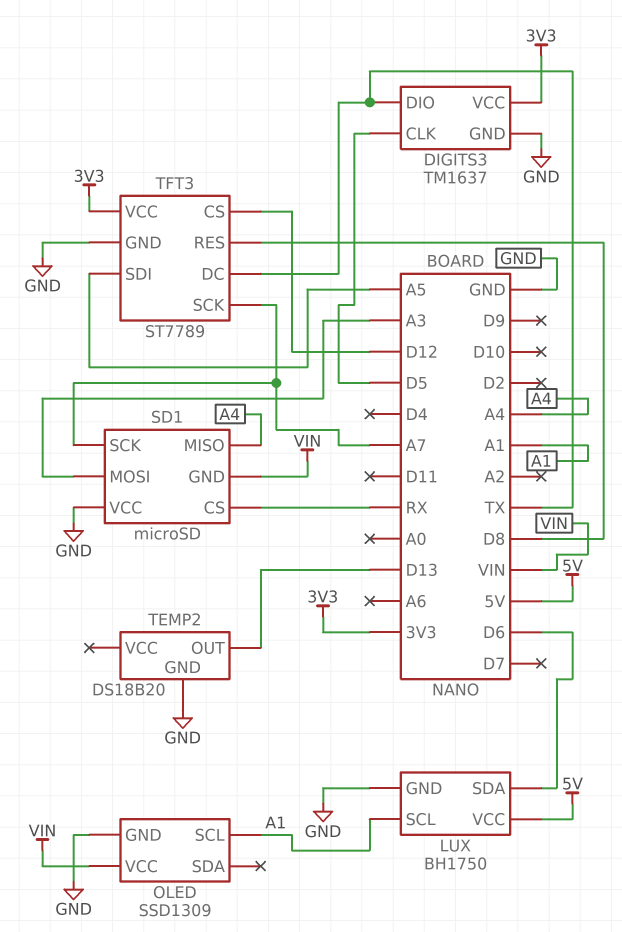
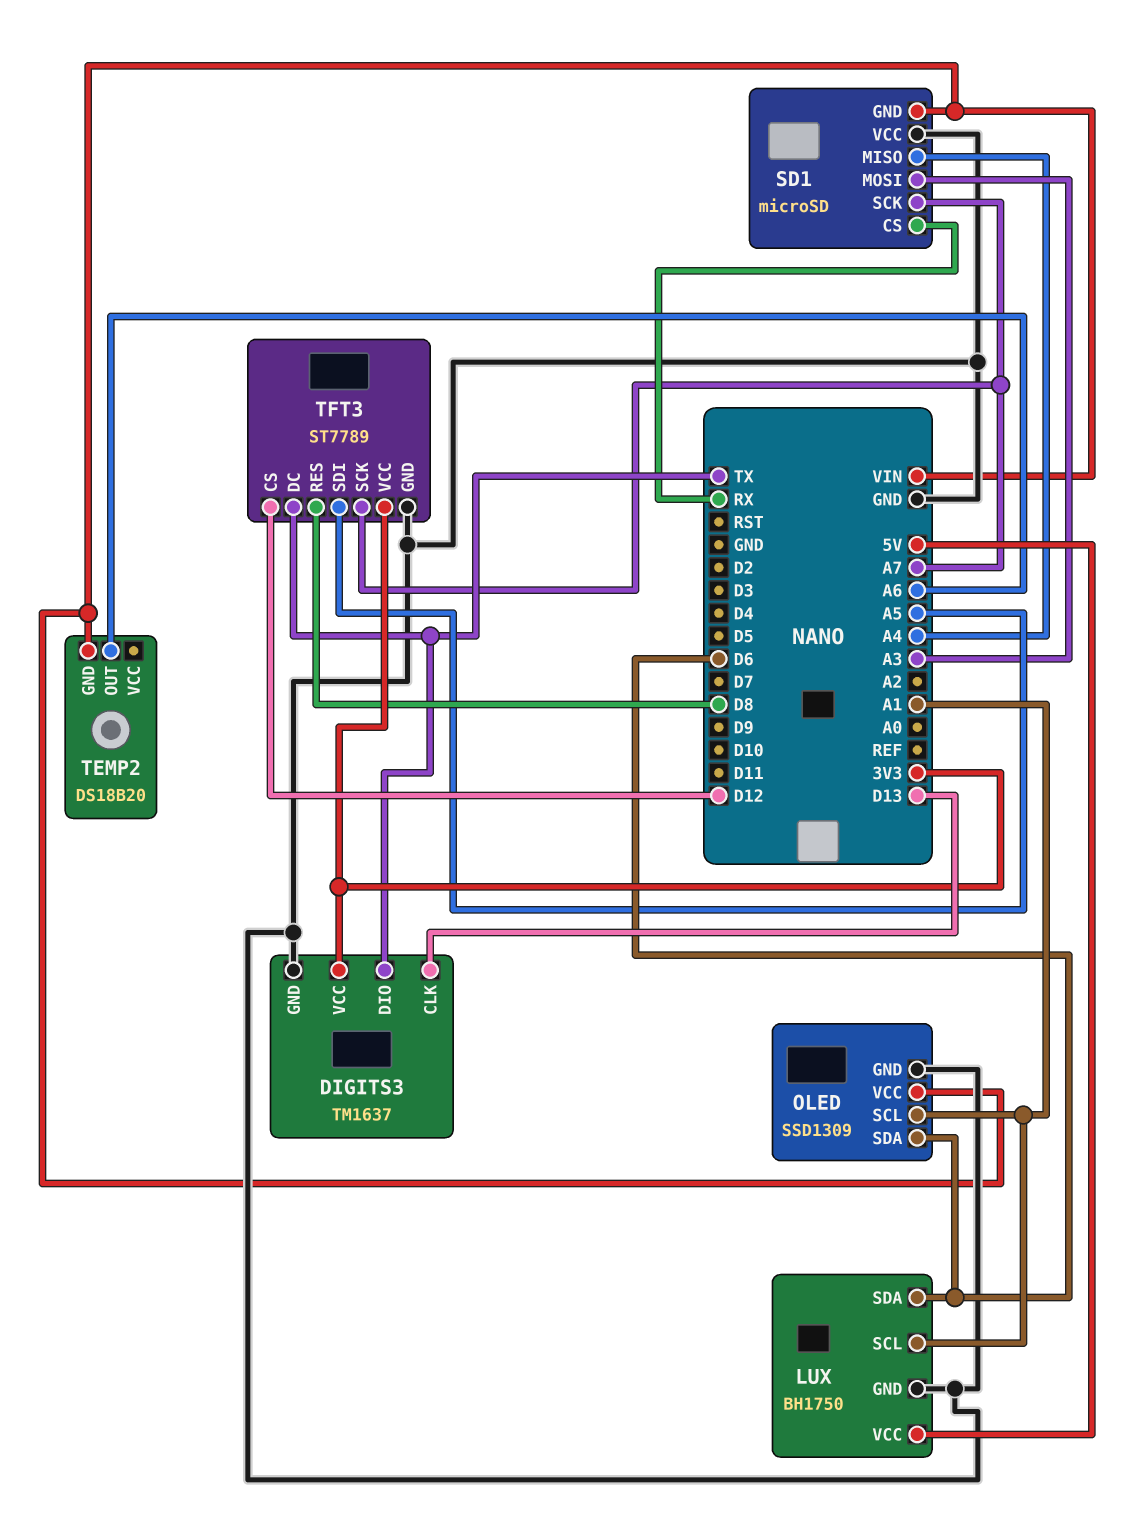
DIGITS3 pin CLK: D5 -> D13
OLED pin SDA: none -> D6
TEMP2 pin GND: GND -> VIN
TEMP2 pin OUT: D13 -> A6

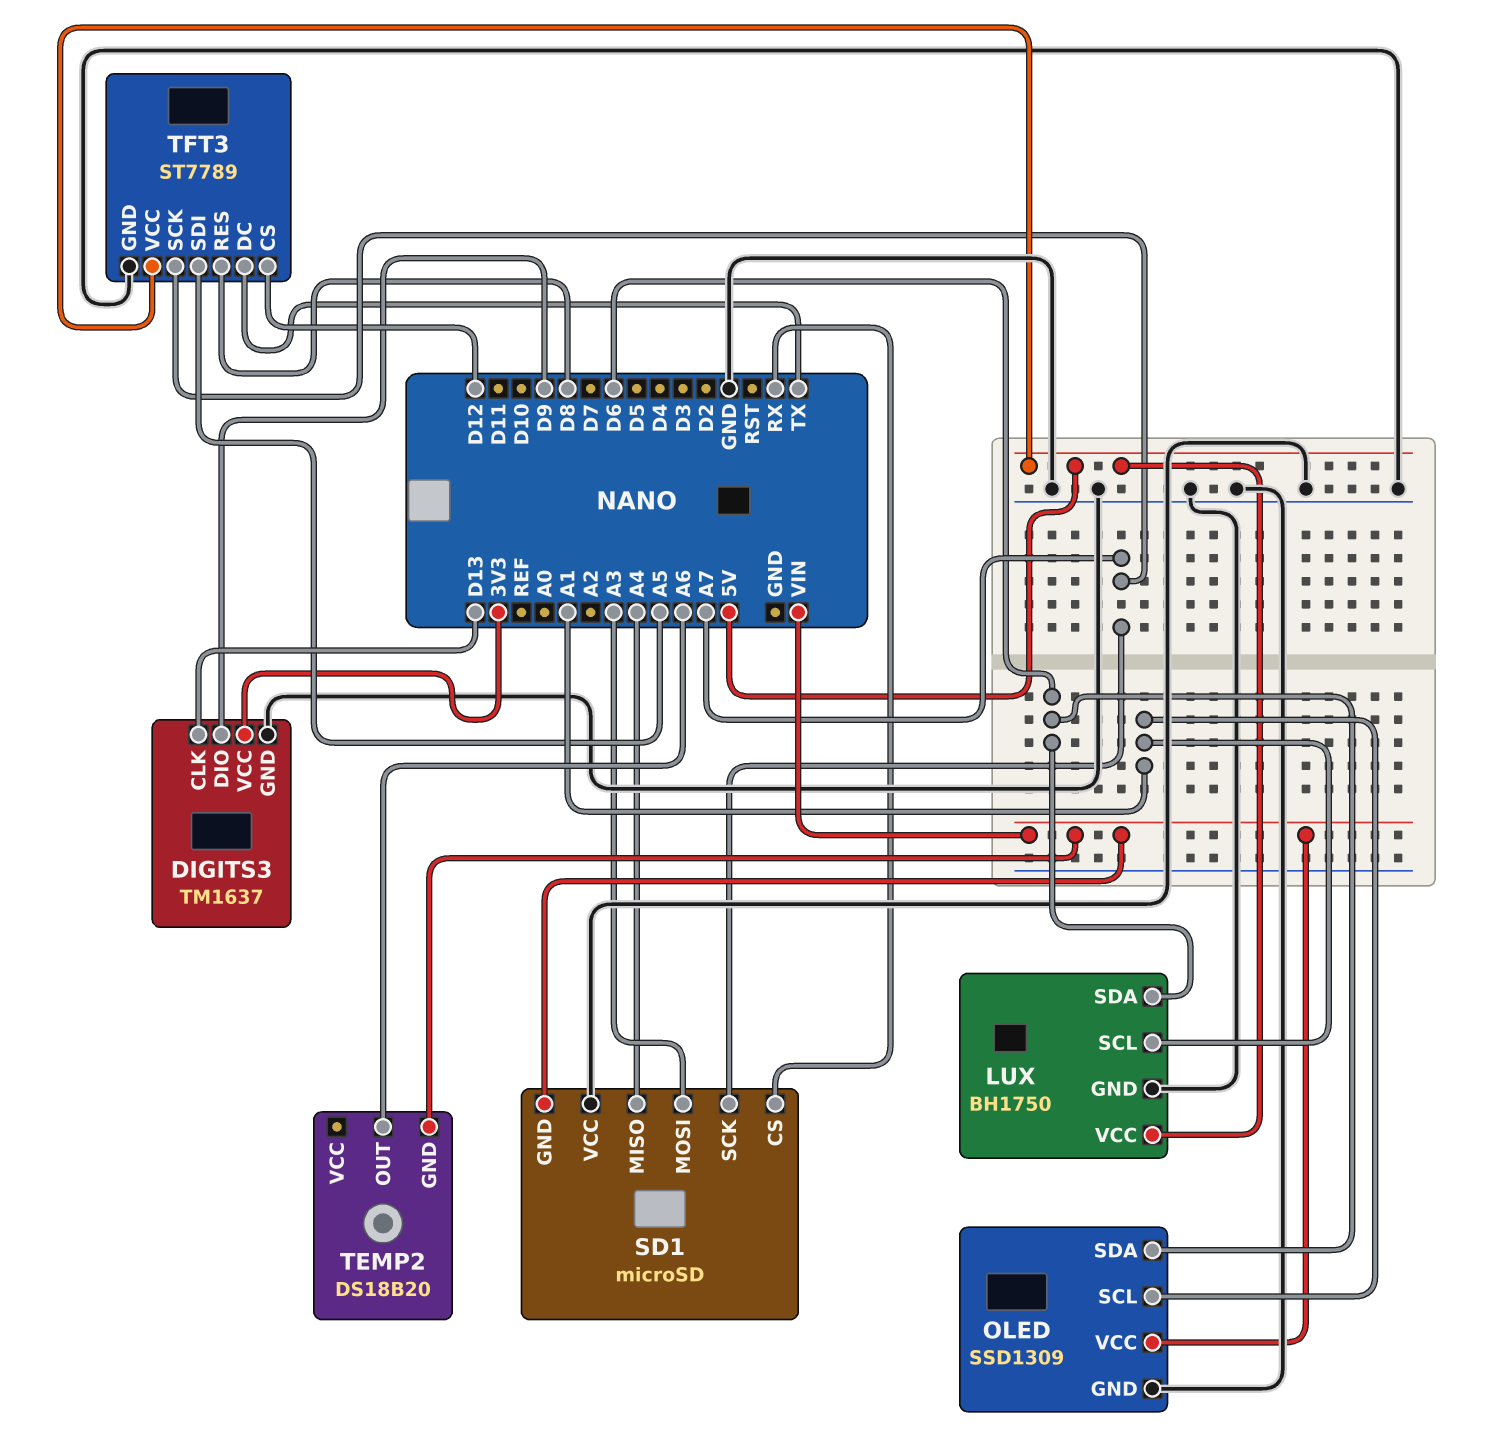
DIGITS3 pin DIO: TX -> D9
TFT3 pin VCC: 3V3 -> 5V

